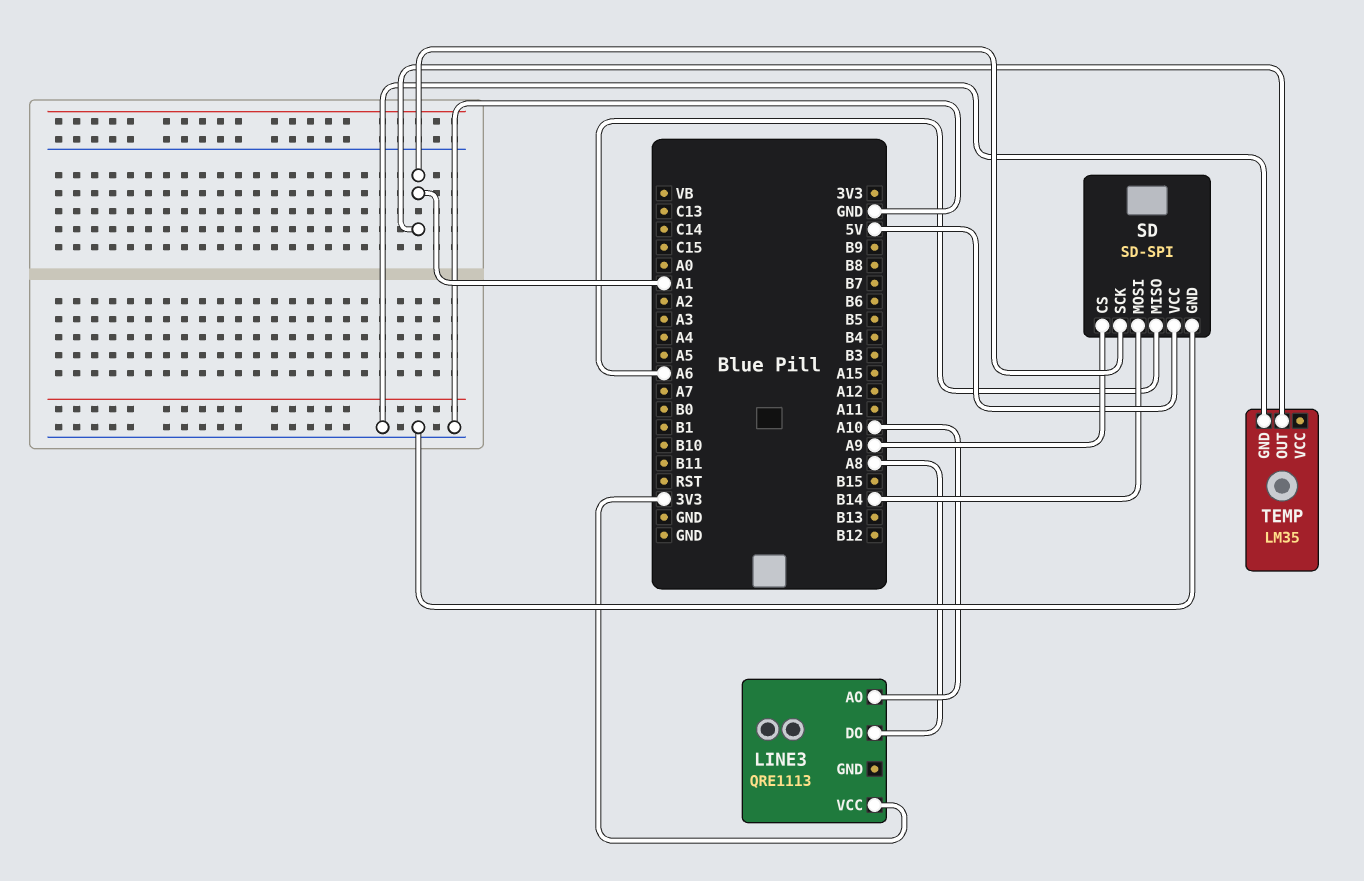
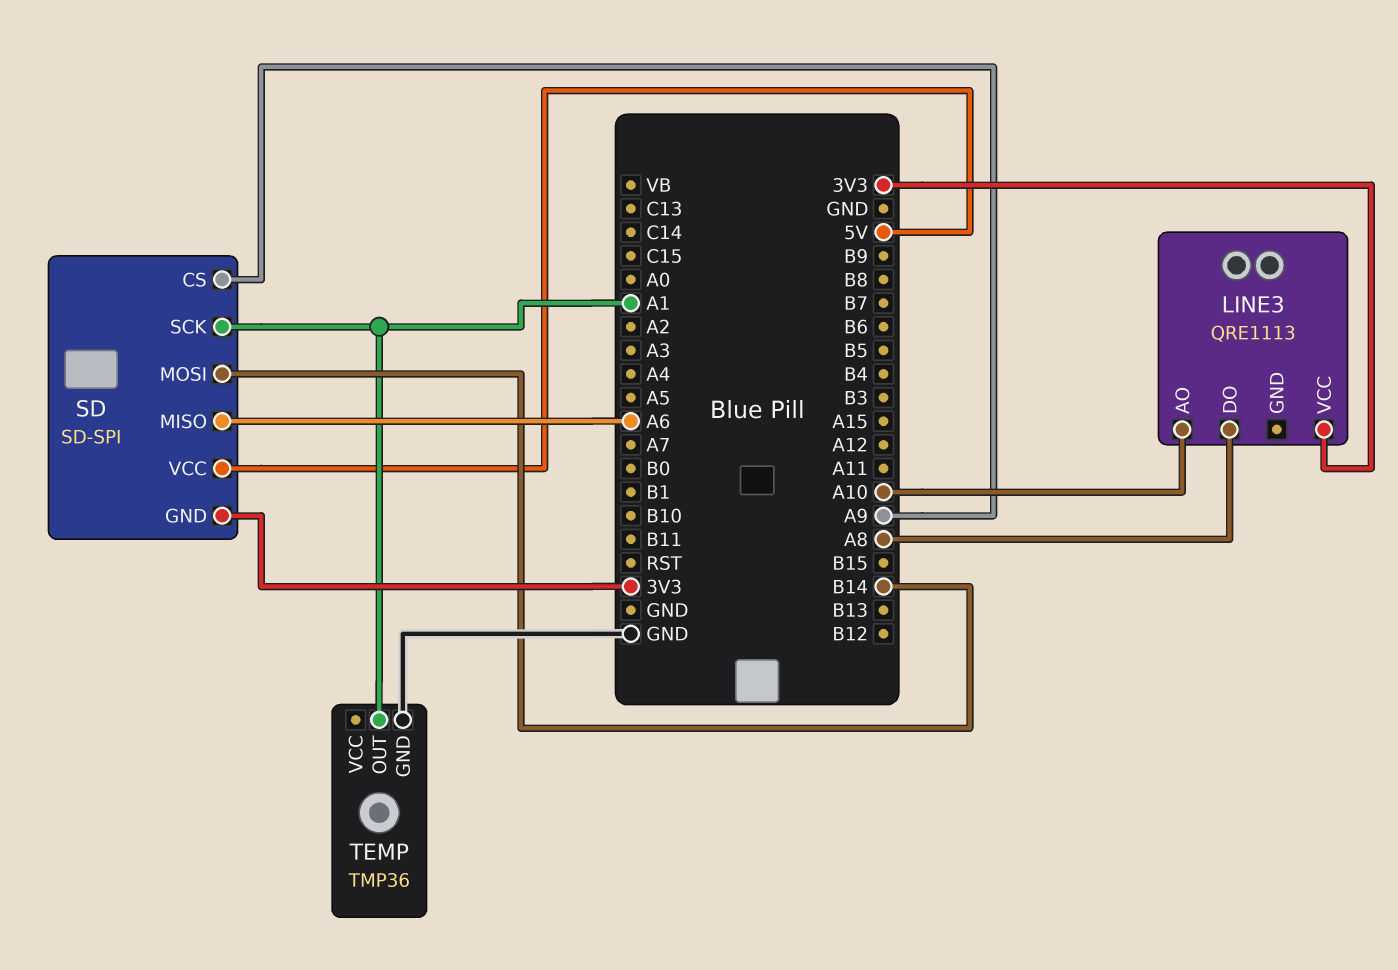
SD pin GND: GND -> 3V3
TEMP: LM35 -> TMP36

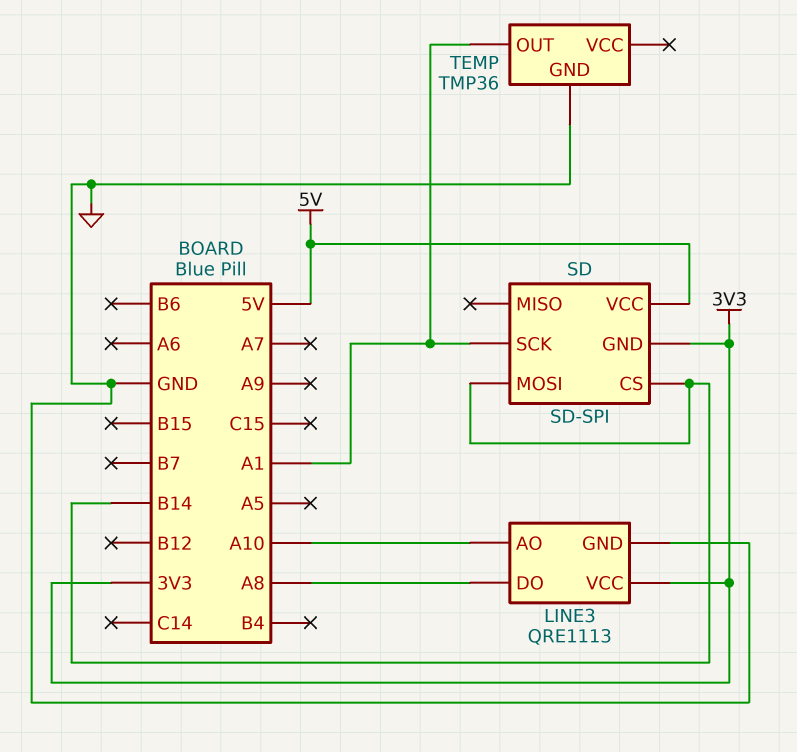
LINE3 pin GND: none -> GND
SD pin CS: A9 -> B14
SD pin MISO: A6 -> none

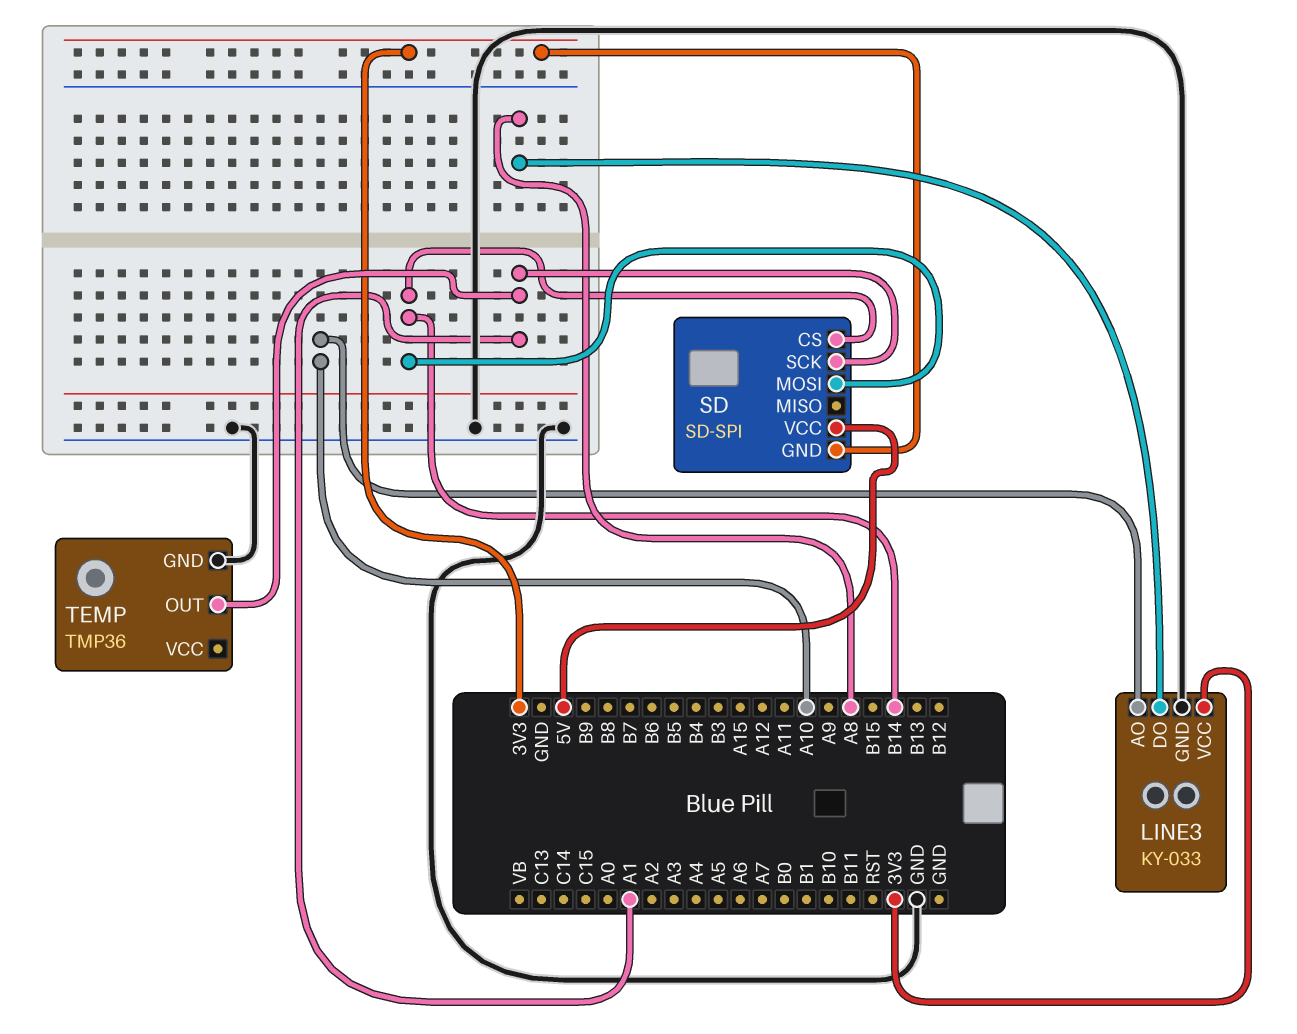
LINE3: QRE1113 -> KY-033

